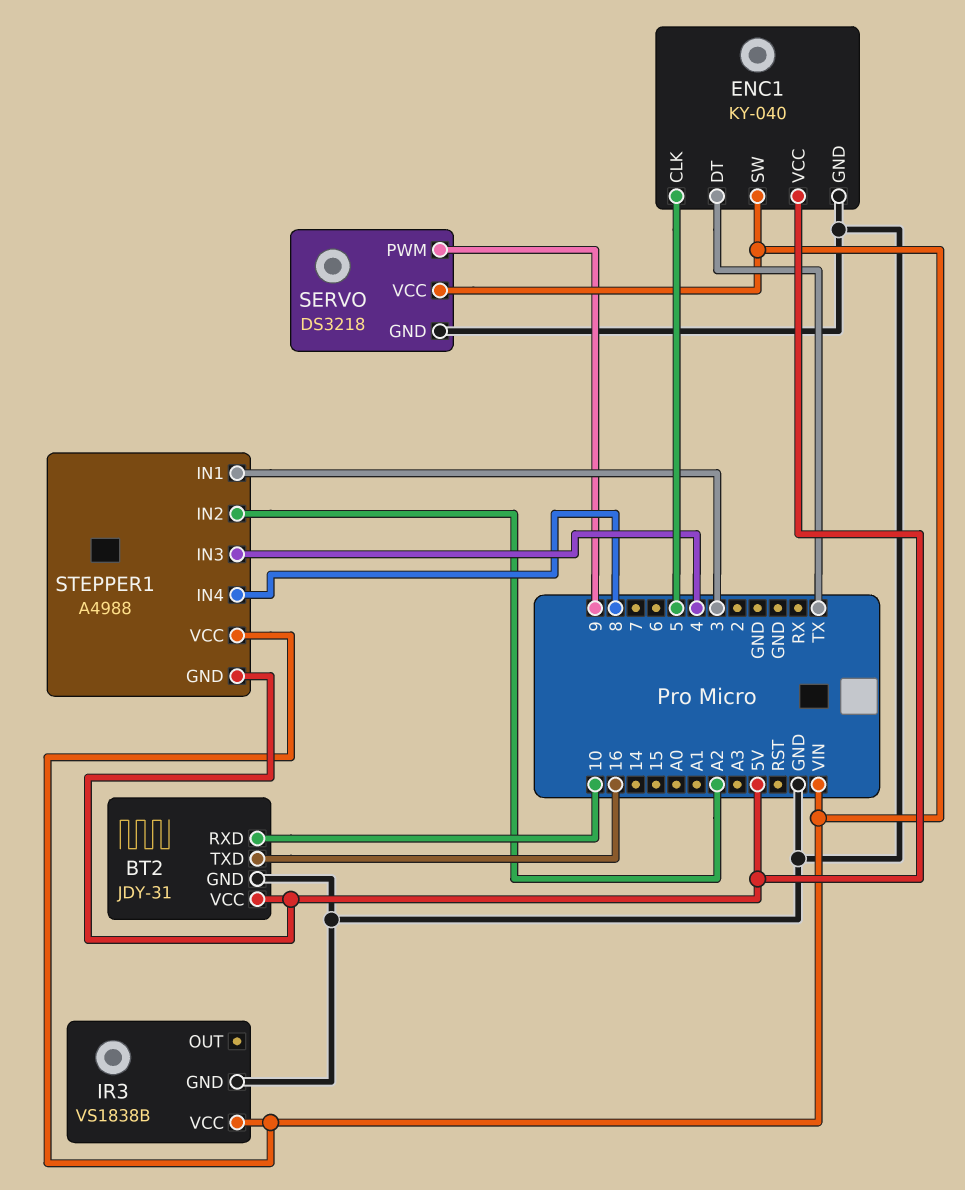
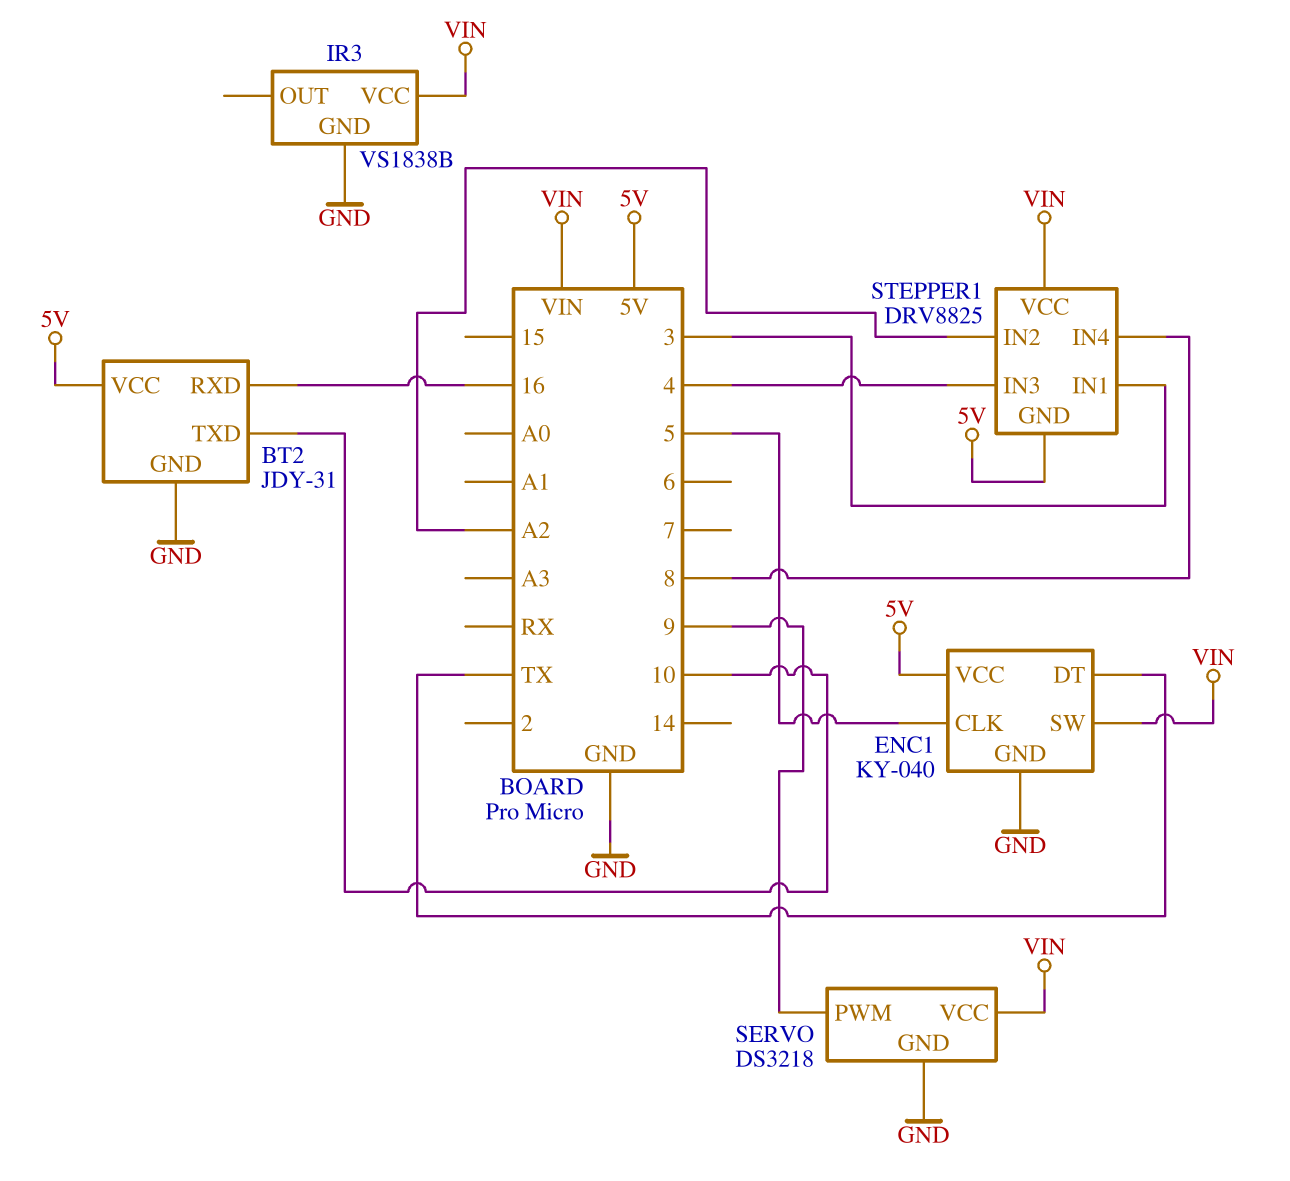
BT2 pin RXD: 10 -> 16
BT2 pin TXD: 16 -> 10
STEPPER1: A4988 -> DRV8825

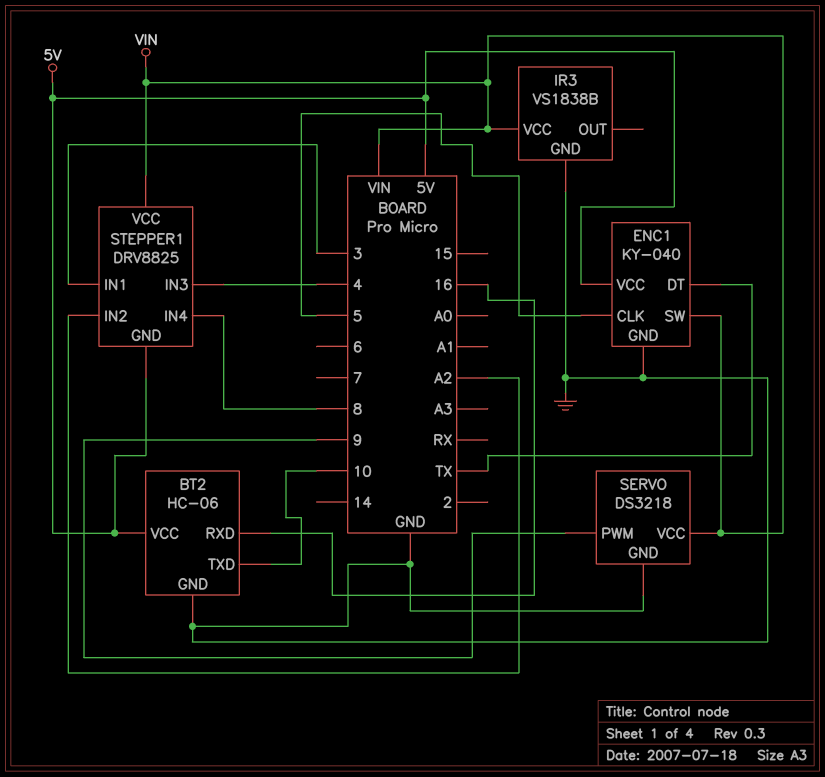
BT2: JDY-31 -> HC-06

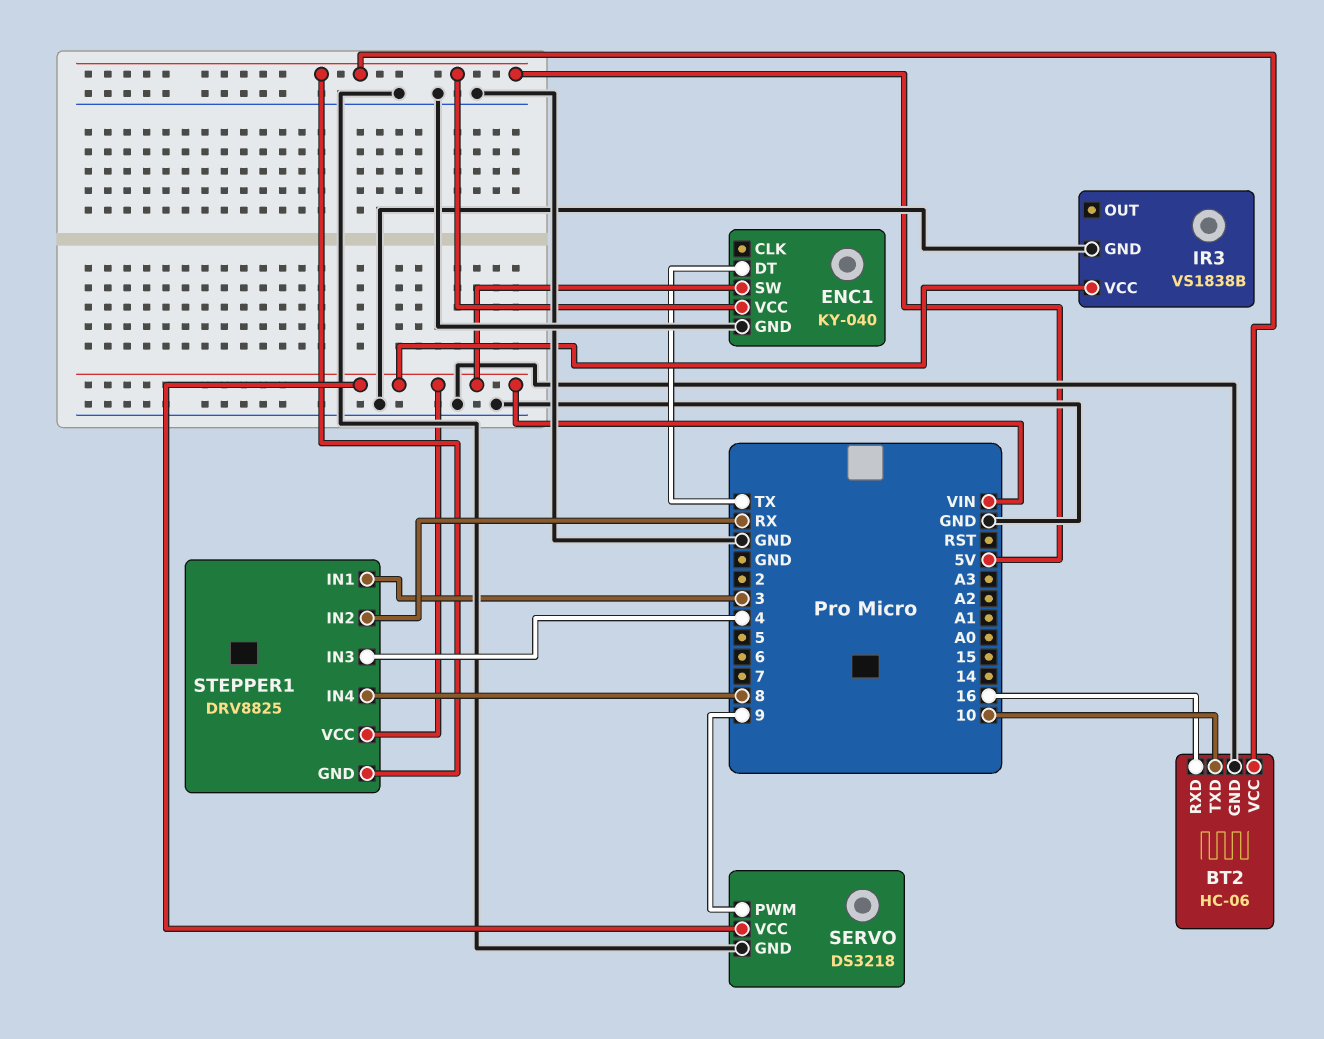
ENC1 pin CLK: 5 -> none
STEPPER1 pin IN2: A2 -> RX

